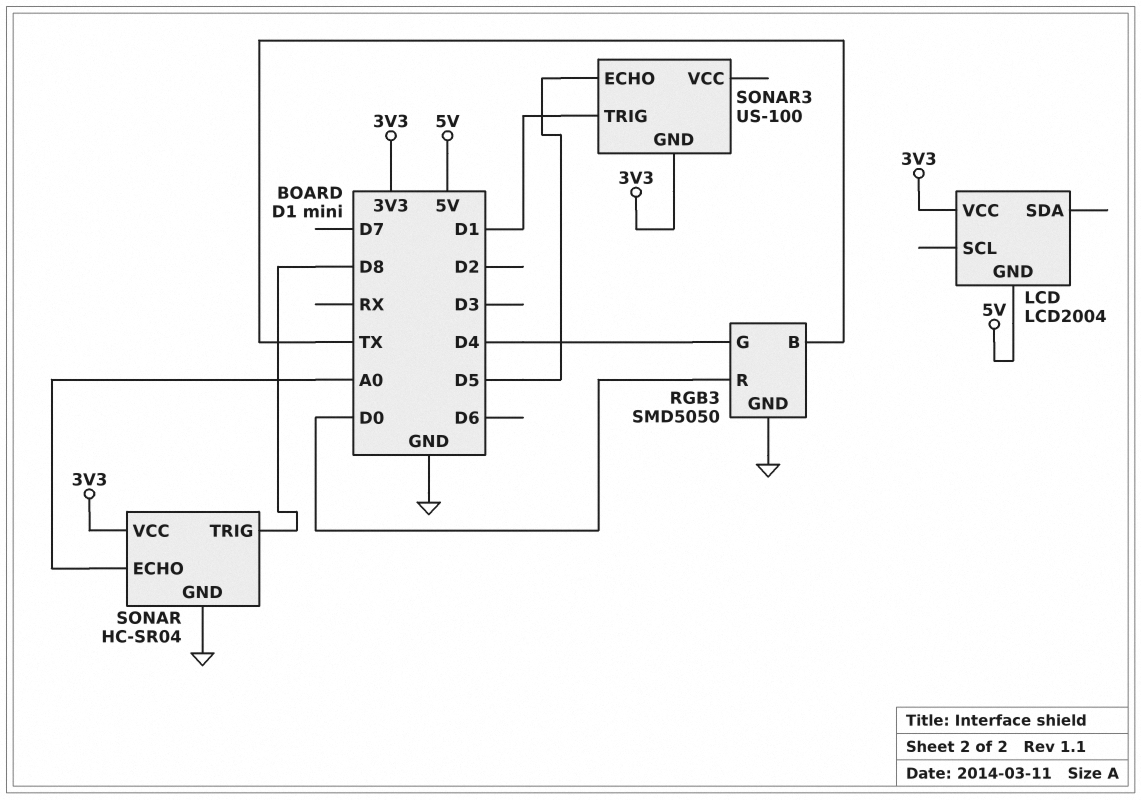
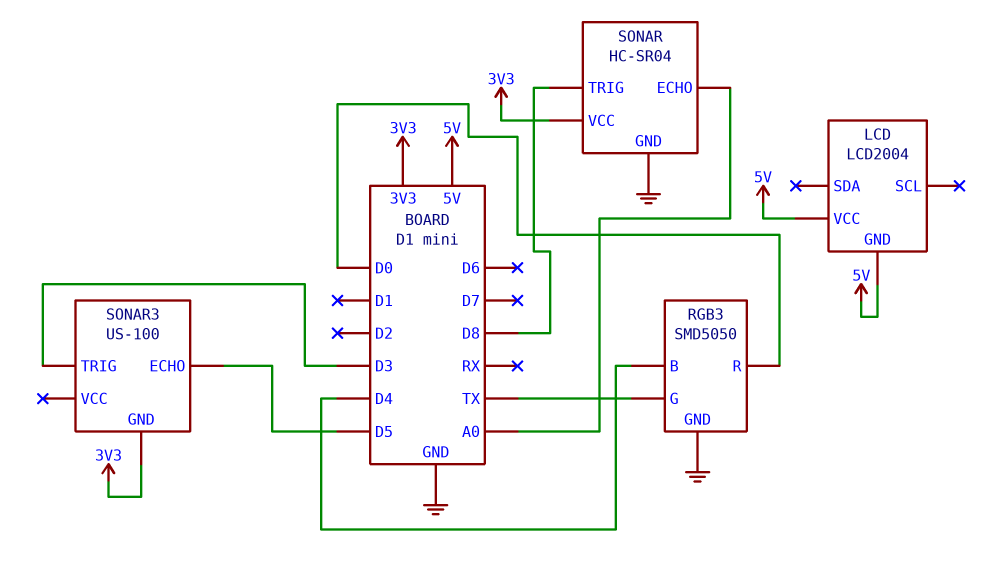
LCD pin VCC: 3V3 -> 5V
RGB3 pin B: TX -> D4
RGB3 pin G: D4 -> TX
SONAR3 pin TRIG: D1 -> D3

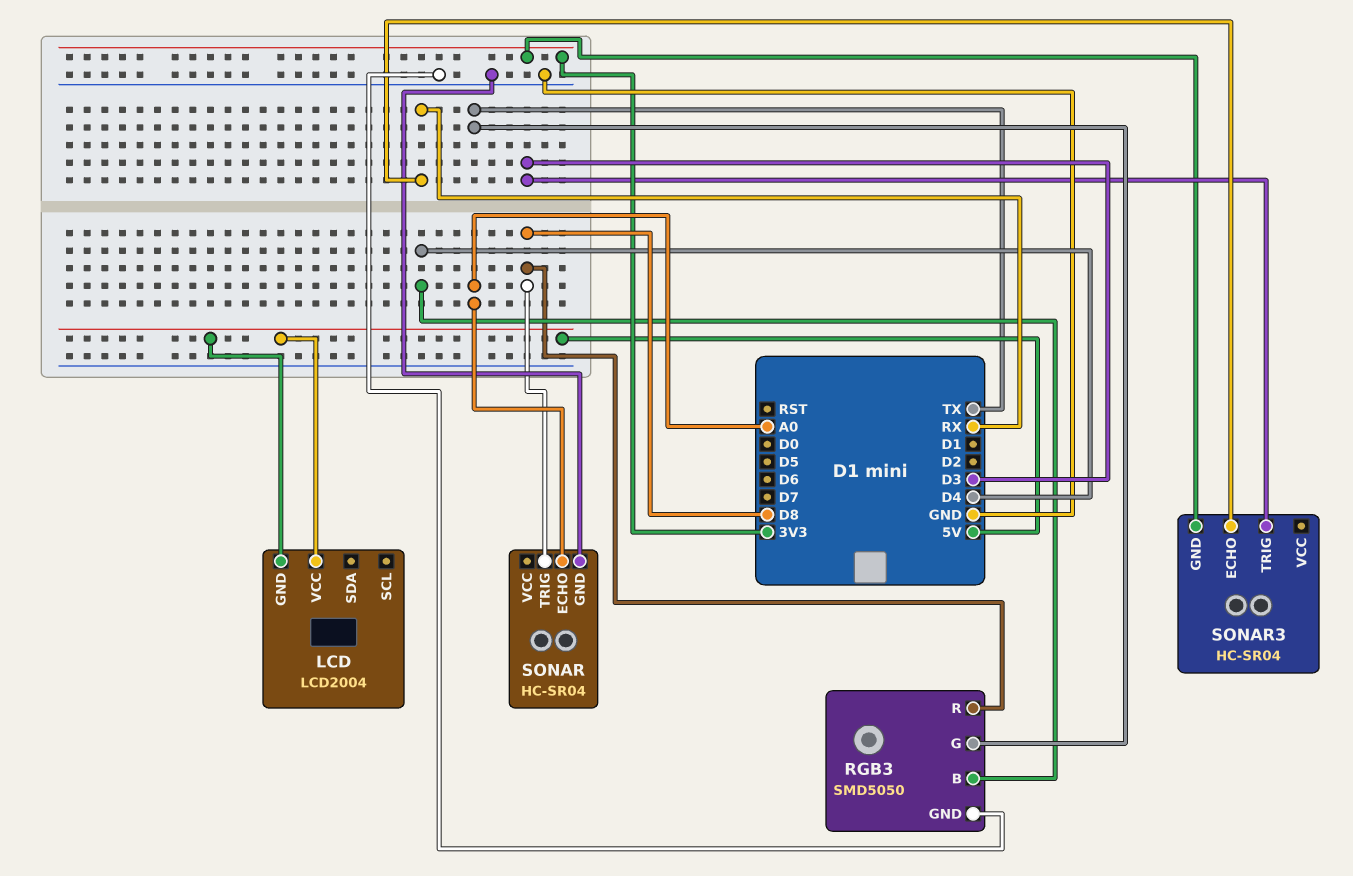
RGB3 pin R: D0 -> D8
SONAR pin VCC: 3V3 -> none
SONAR3: US-100 -> HC-SR04
SONAR3 pin ECHO: D5 -> RX

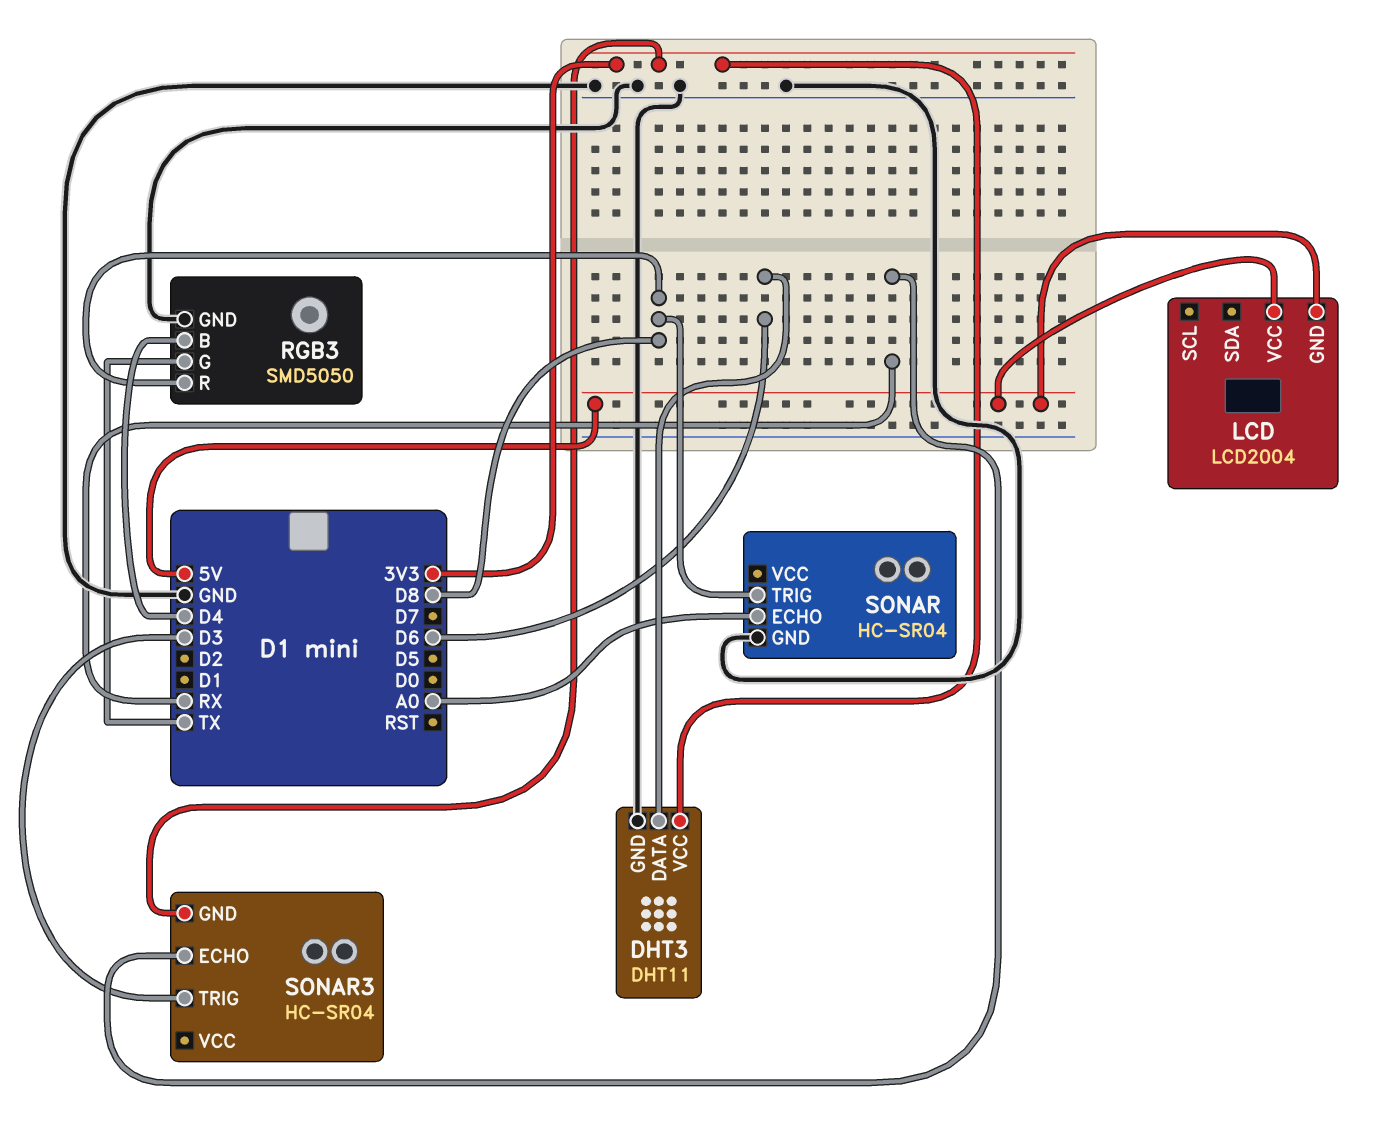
DHT3: none -> DHT11
DHT3 pin DATA: none -> D6
DHT3 pin GND: none -> GND
DHT3 pin VCC: none -> 3V3

